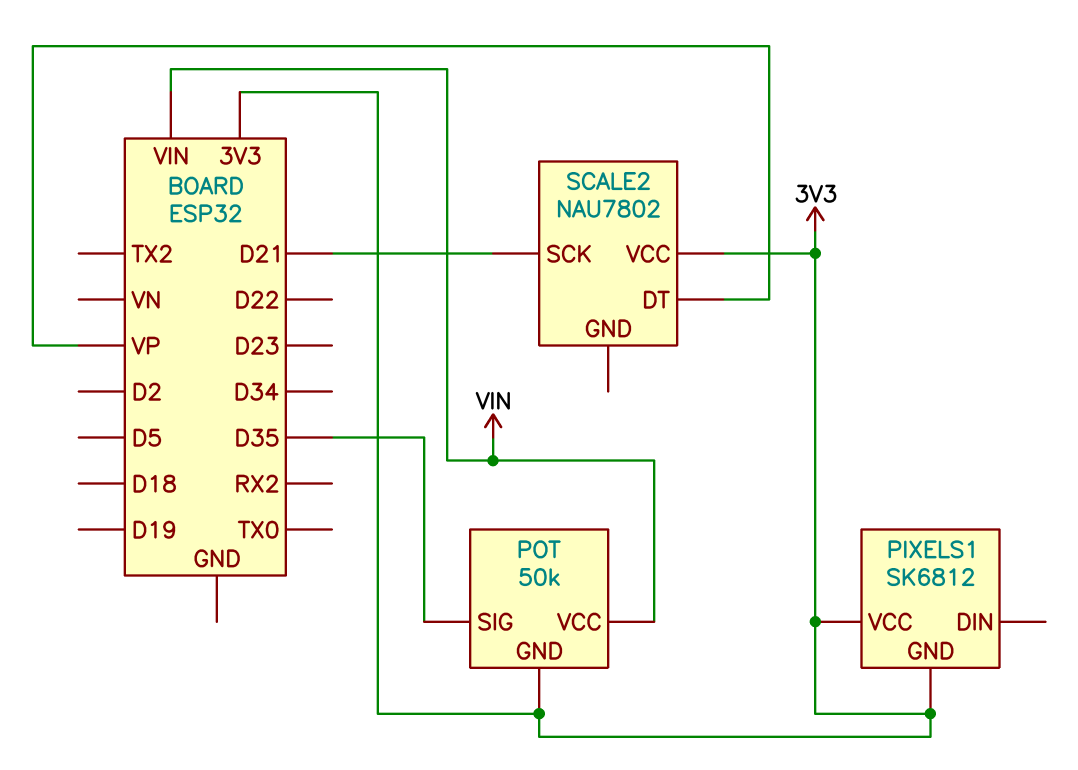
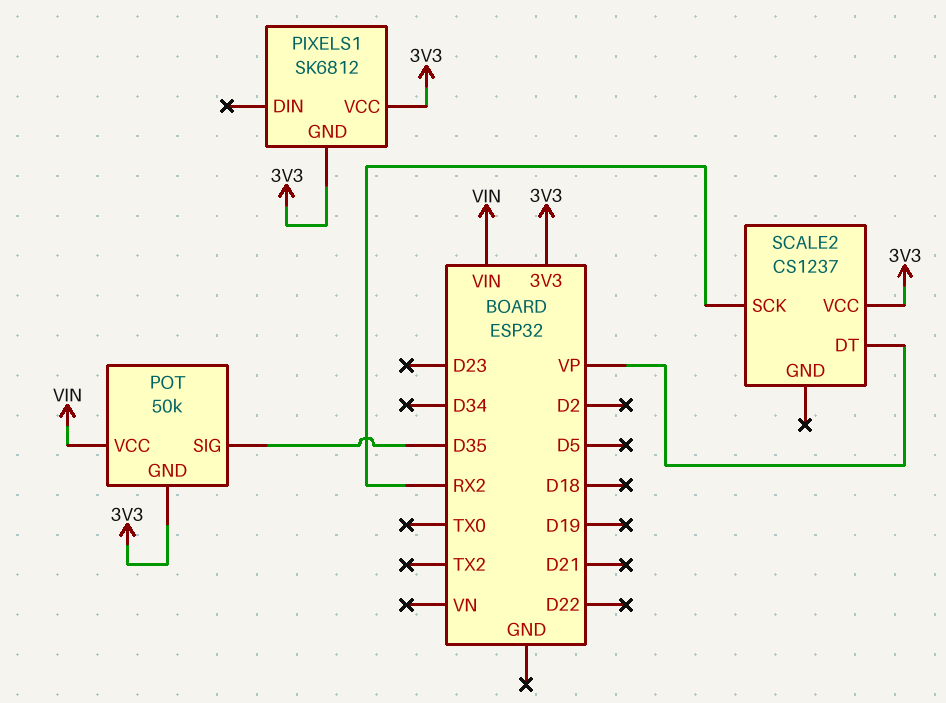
SCALE2: NAU7802 -> CS1237
SCALE2 pin SCK: D21 -> RX2

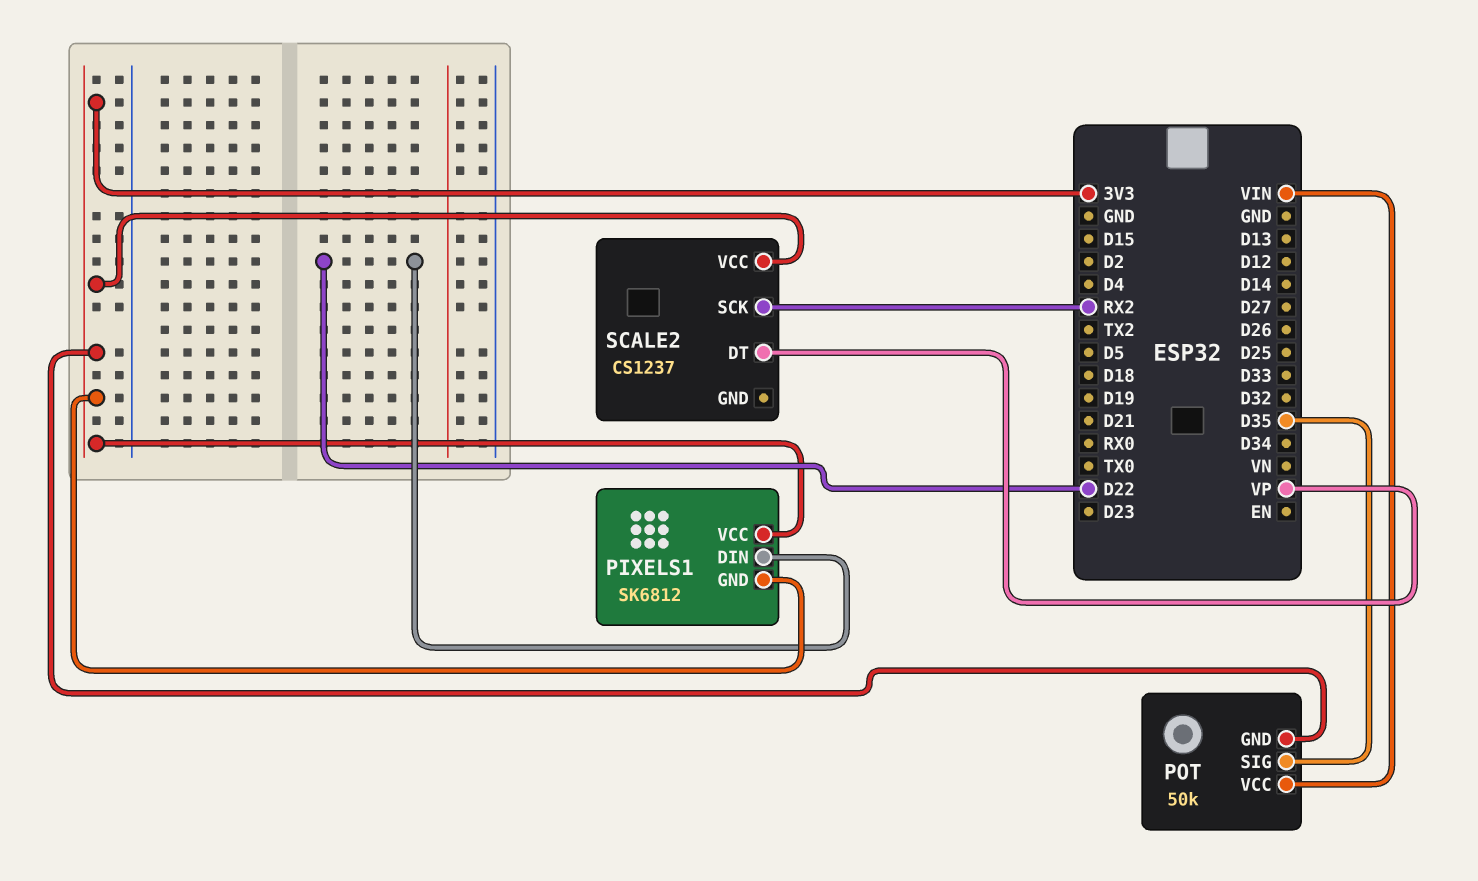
PIXELS1 pin DIN: none -> D22

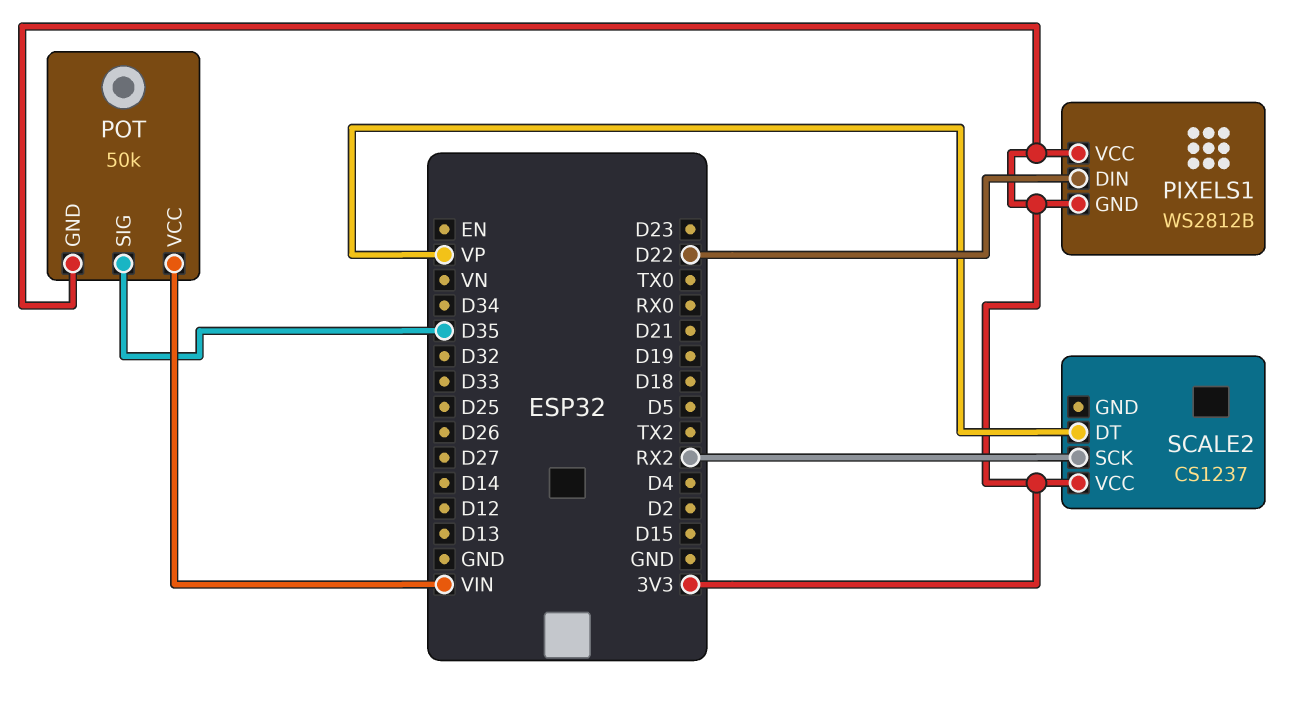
PIXELS1: SK6812 -> WS2812B

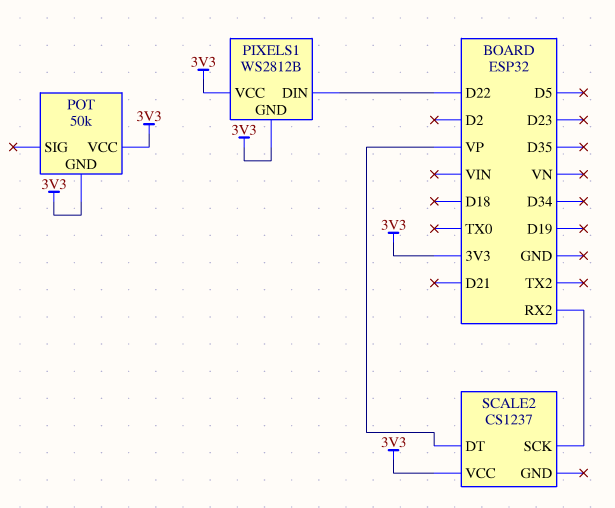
POT pin SIG: D35 -> none
POT pin VCC: VIN -> 3V3

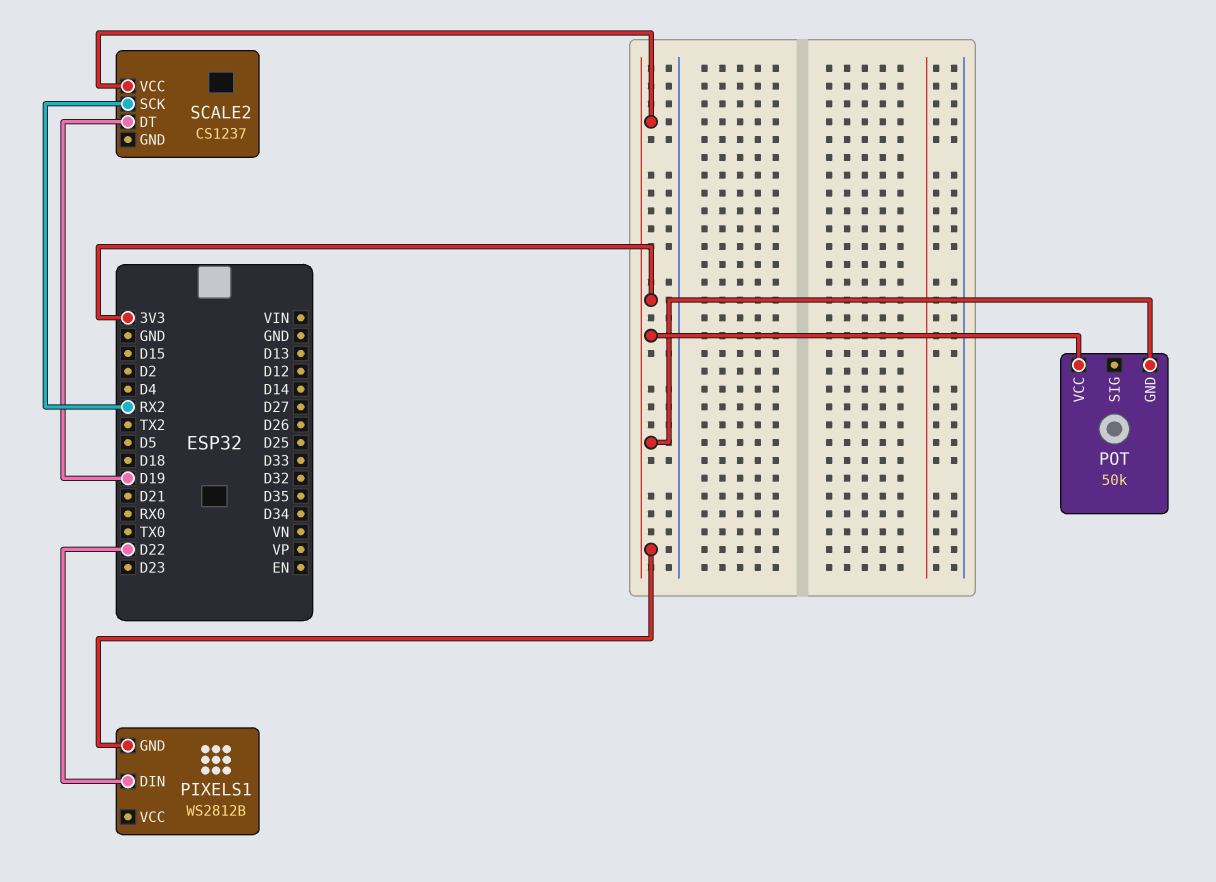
PIXELS1 pin VCC: 3V3 -> none
SCALE2 pin DT: VP -> D19

